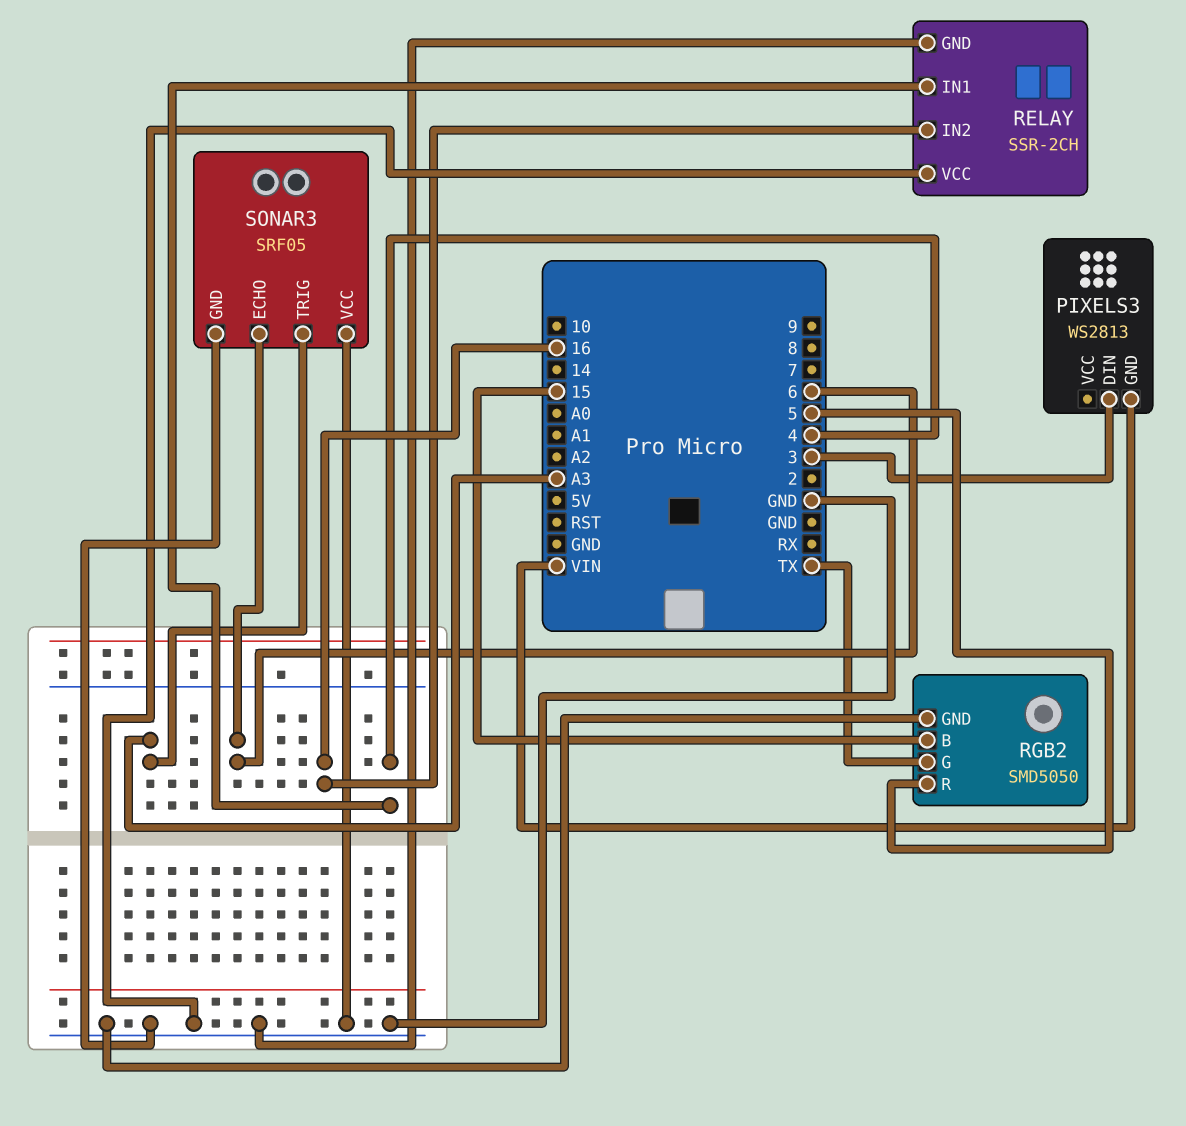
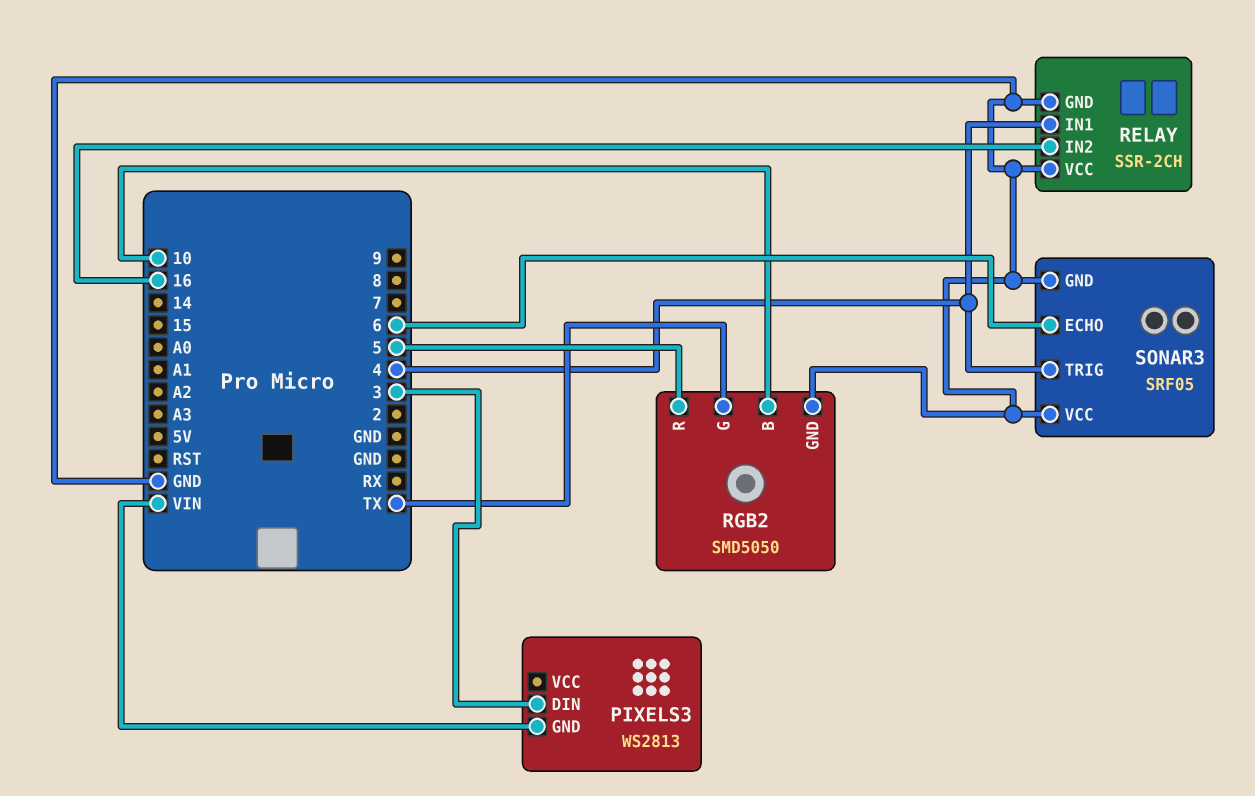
RGB2 pin B: 15 -> 10
SONAR3 pin TRIG: A3 -> 4

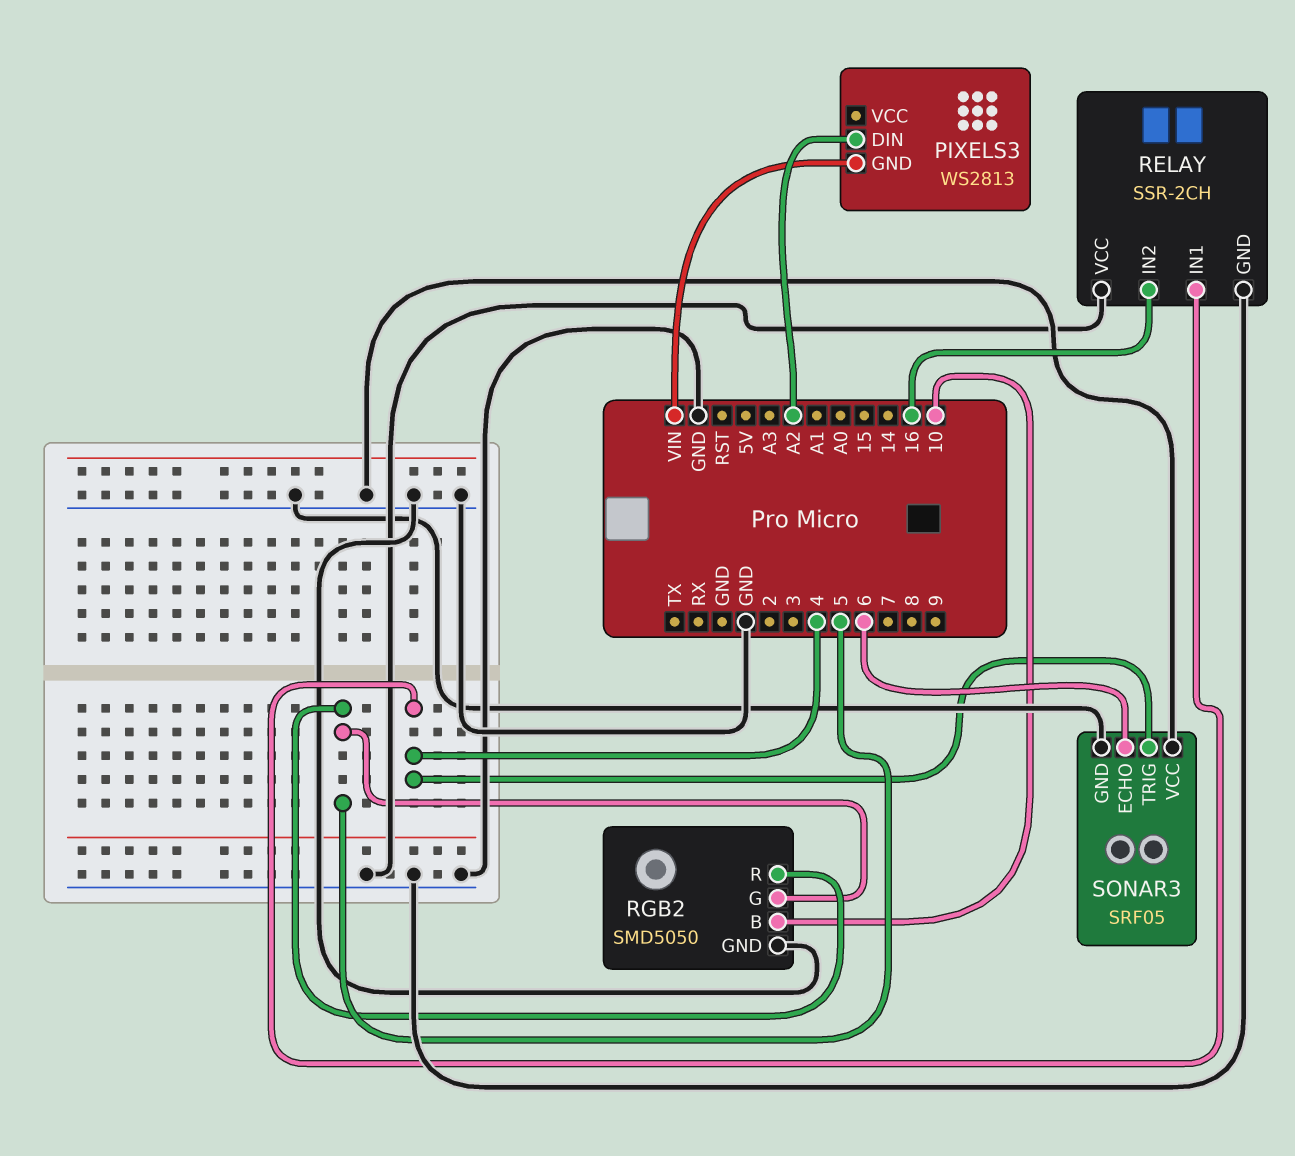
PIXELS3 pin DIN: 3 -> A2
RGB2 pin G: TX -> 5

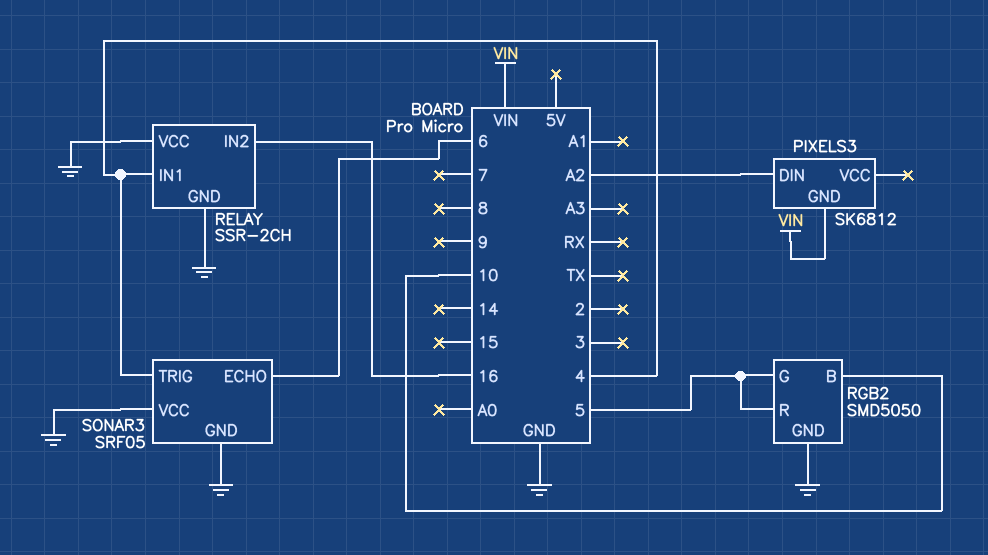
PIXELS3: WS2813 -> SK6812

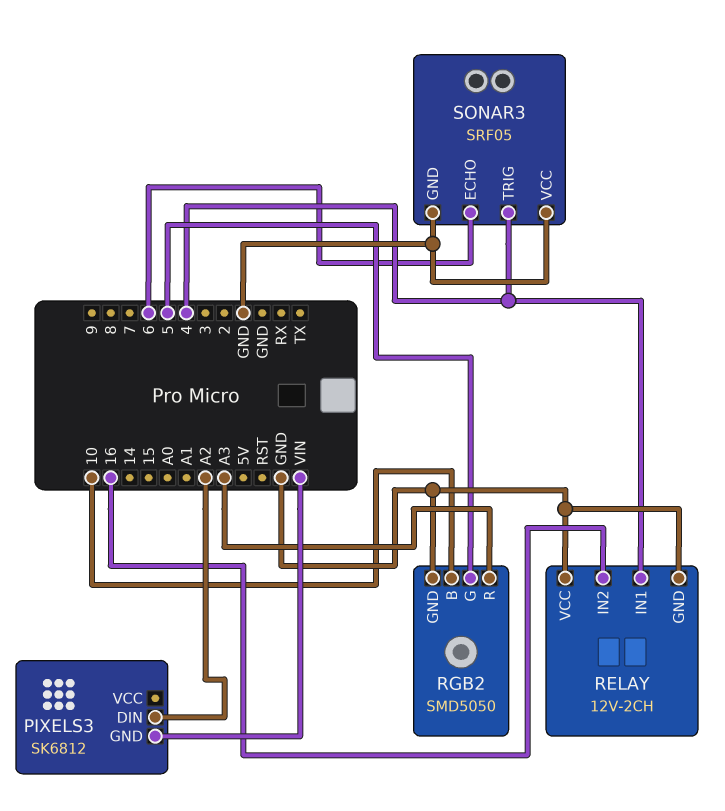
RELAY: SSR-2CH -> 12V-2CH
RGB2 pin R: 5 -> A3

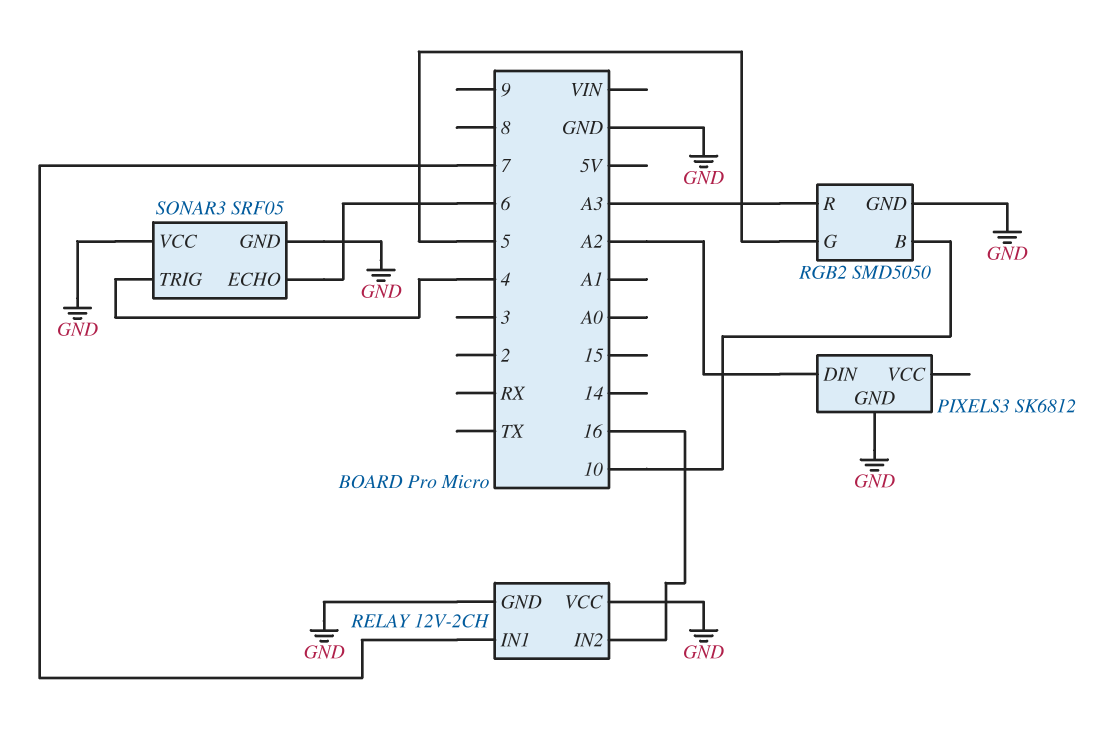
PIXELS3 pin GND: VIN -> GND
RELAY pin IN1: 4 -> 7

